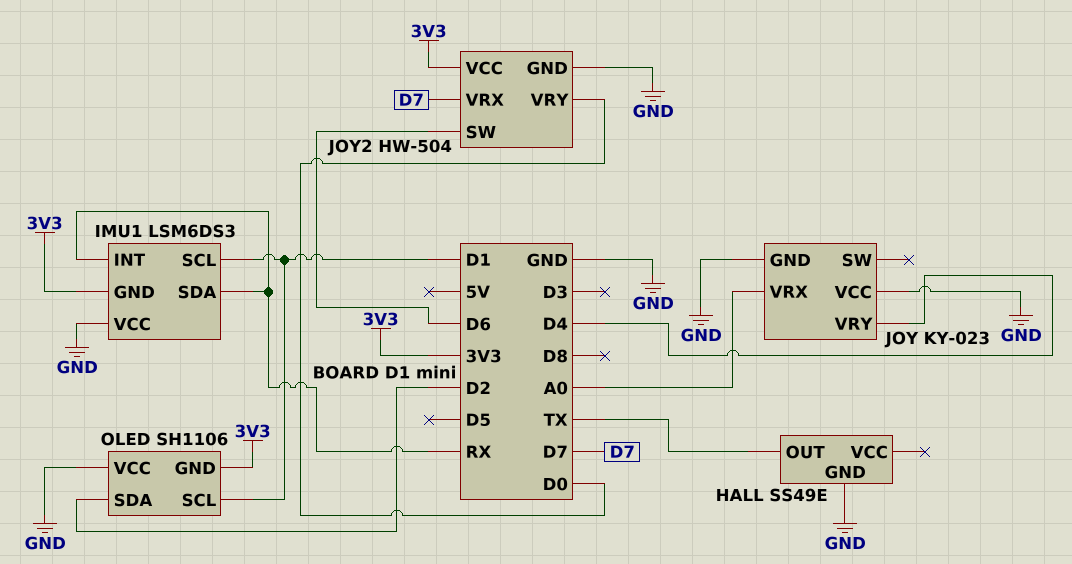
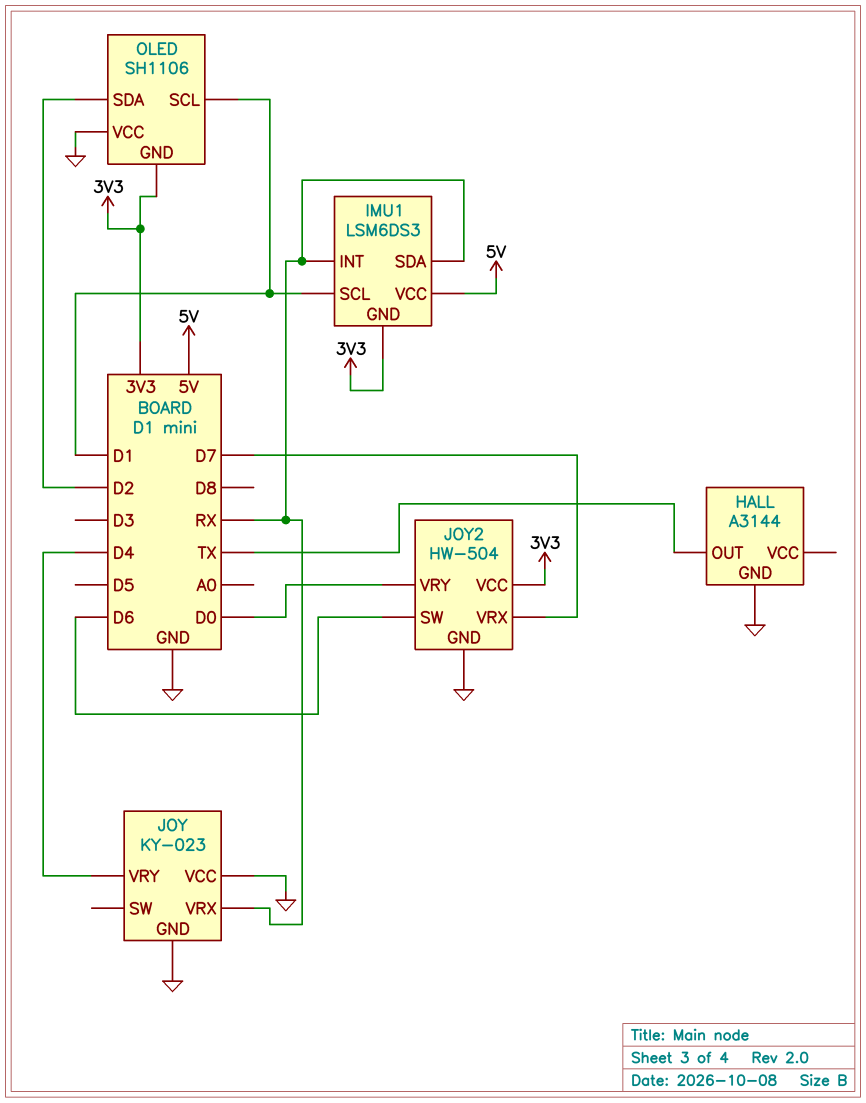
HALL: SS49E -> A3144
IMU1 pin VCC: GND -> 5V
JOY pin VRX: A0 -> RX

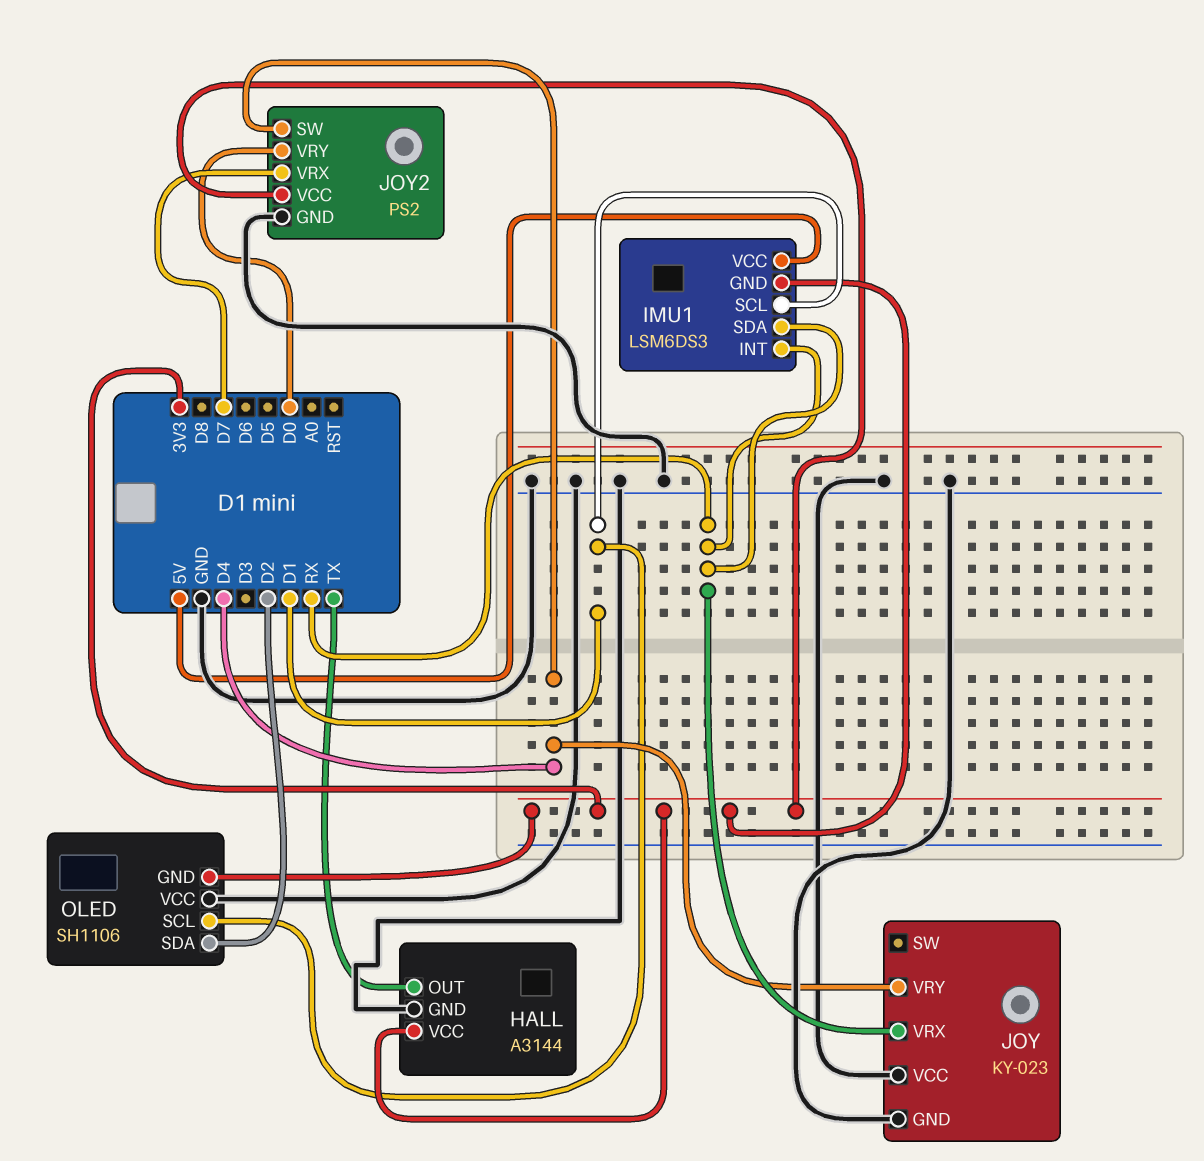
HALL pin VCC: none -> 3V3
JOY2: HW-504 -> PS2
JOY2 pin SW: D6 -> D4

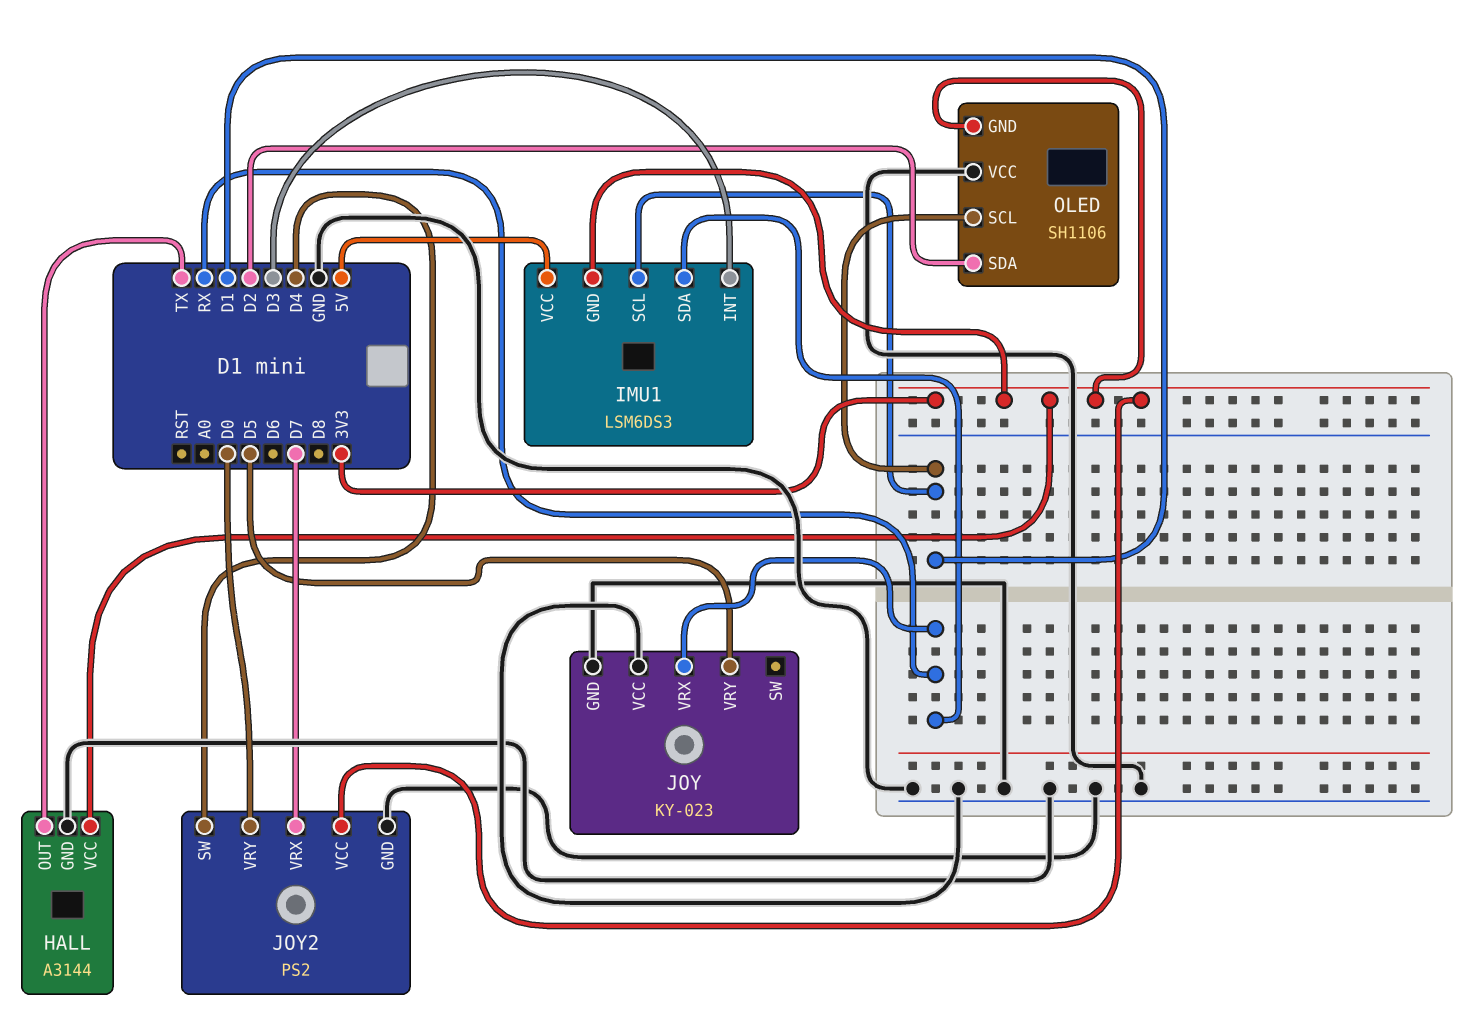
IMU1 pin INT: RX -> D3
JOY pin VRY: D4 -> D5

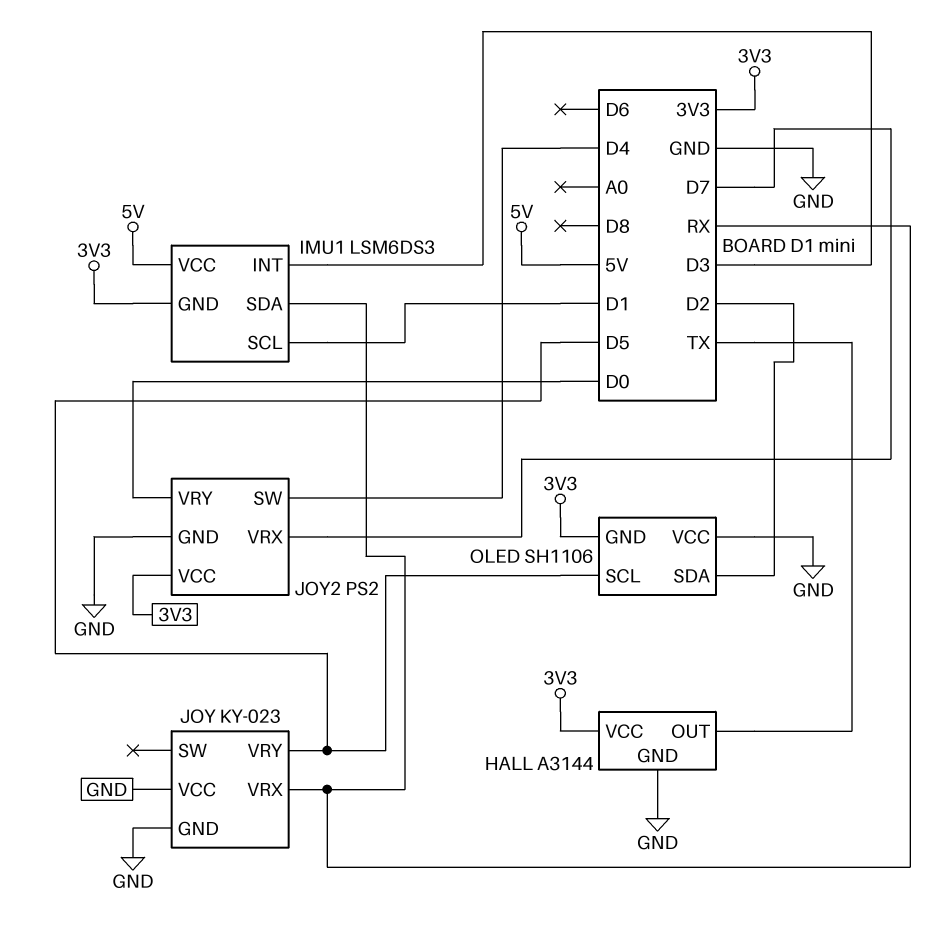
OLED pin SCL: D1 -> D5

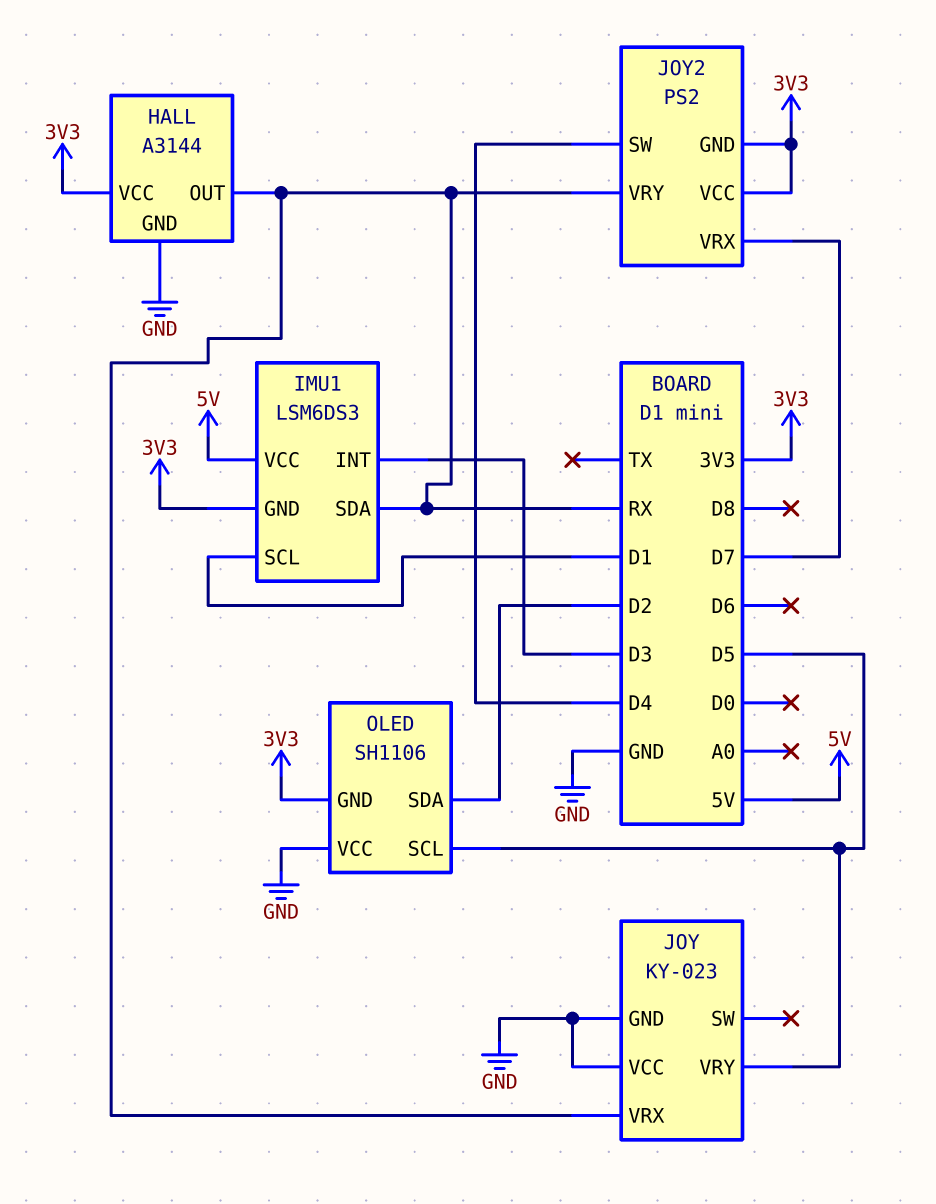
HALL pin OUT: TX -> RX
JOY2 pin GND: GND -> 3V3
JOY2 pin VRY: D0 -> RX

